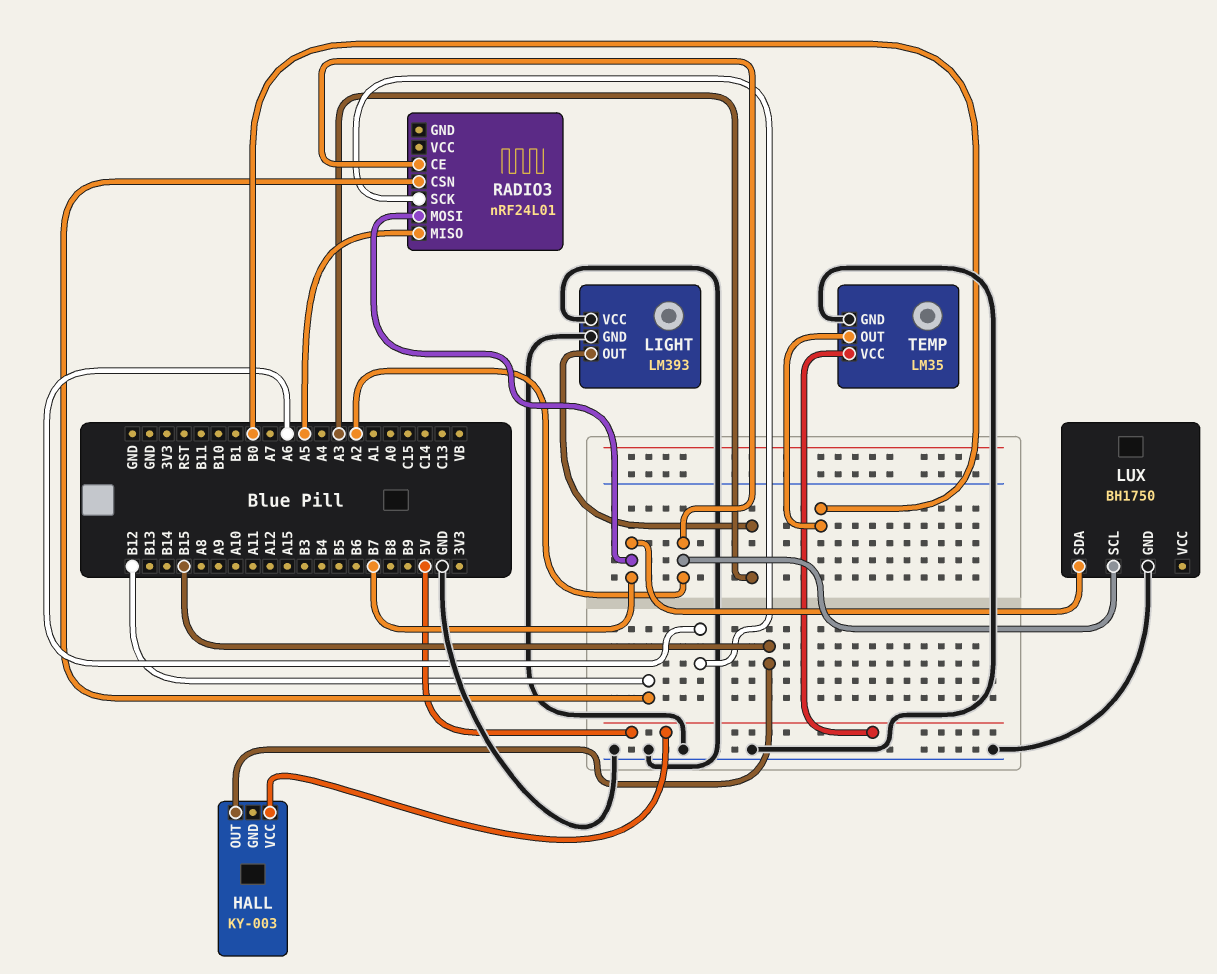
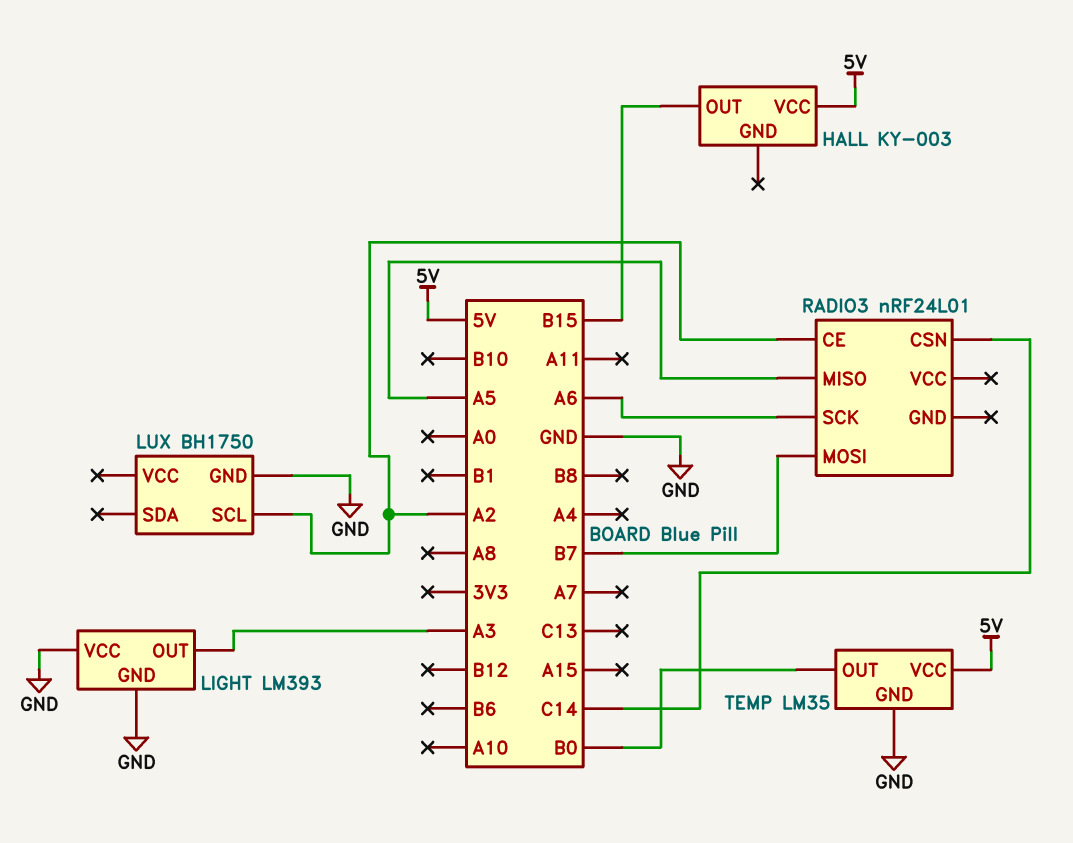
LUX pin SDA: B7 -> none
RADIO3 pin CSN: B12 -> C14

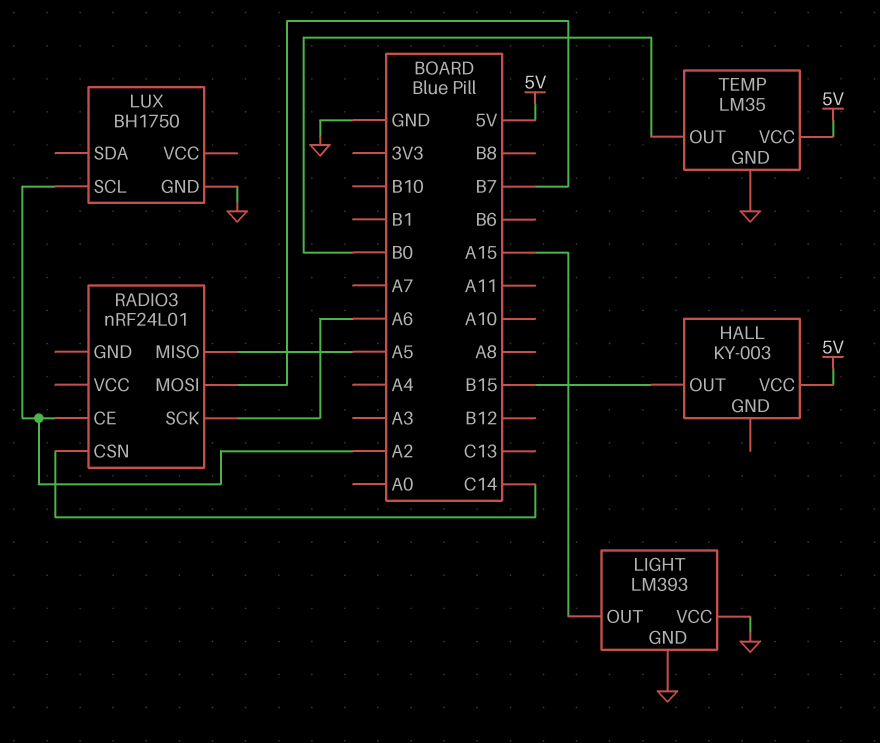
LIGHT pin OUT: A3 -> A15

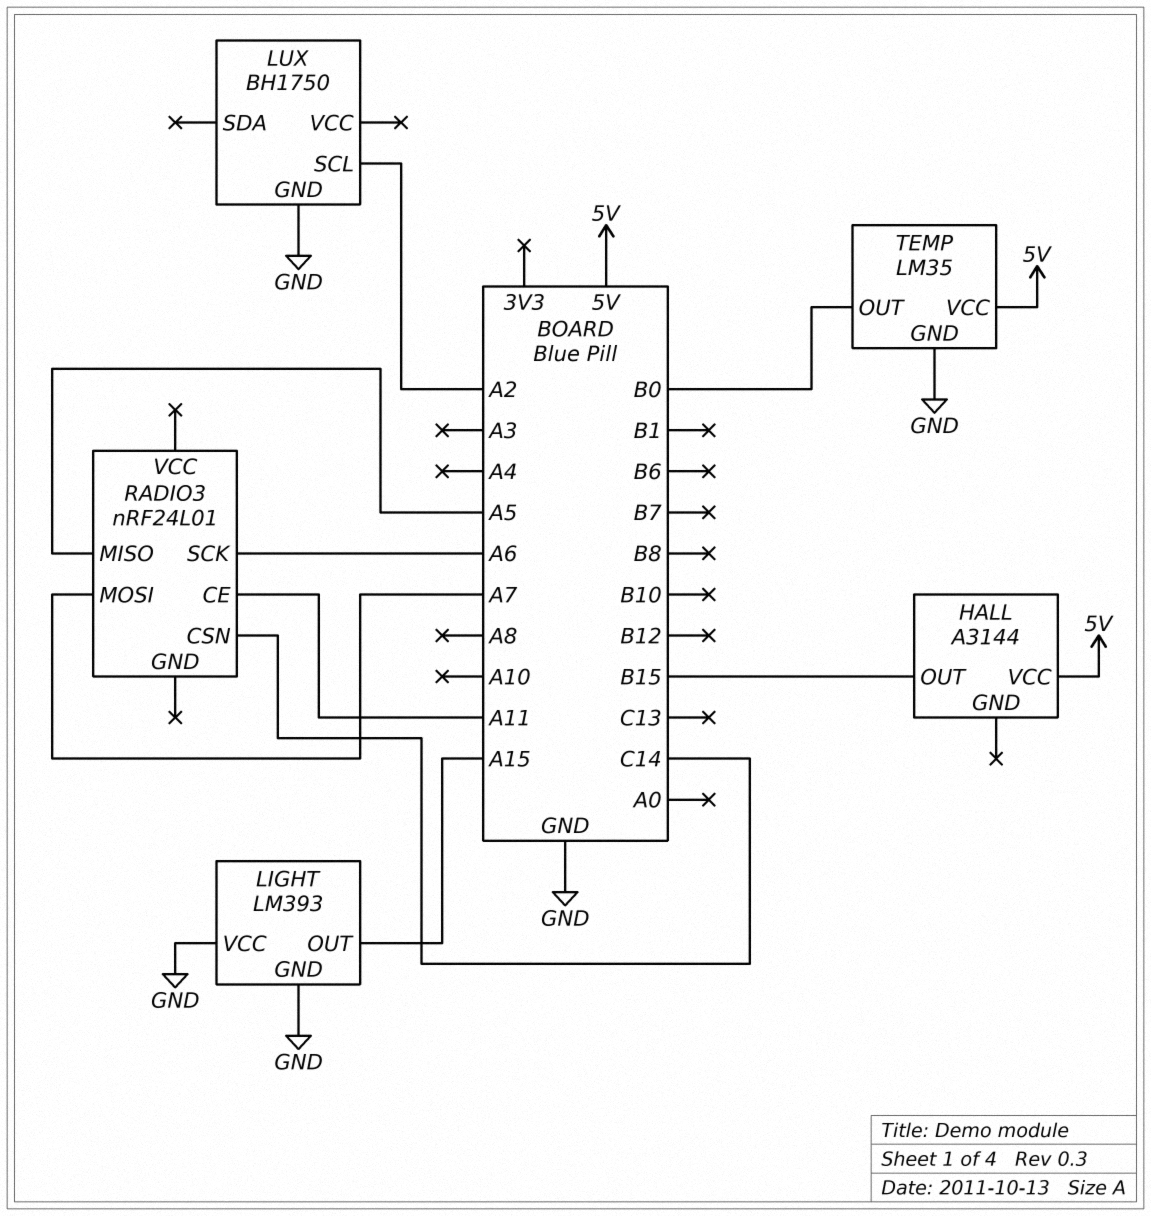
HALL: KY-003 -> A3144
RADIO3 pin CE: A2 -> A11
RADIO3 pin MOSI: B7 -> A7

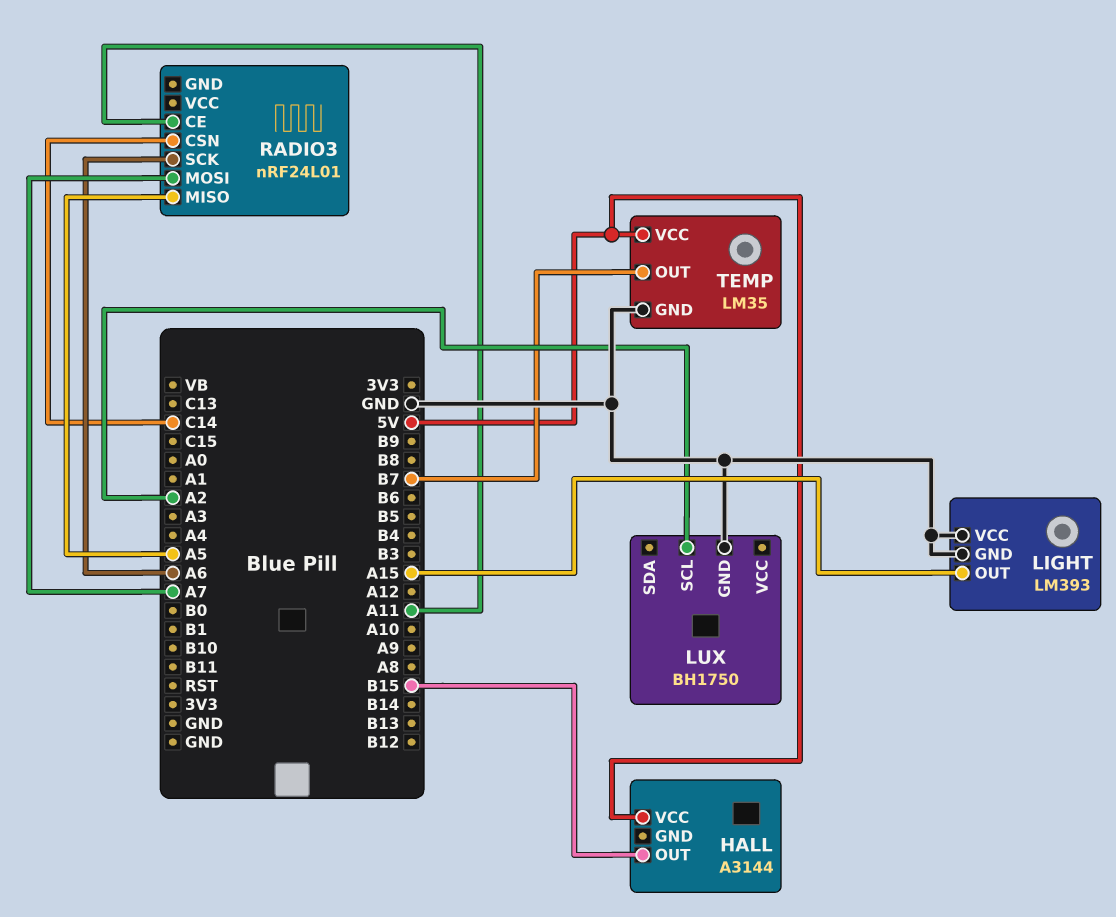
TEMP pin OUT: B0 -> B7

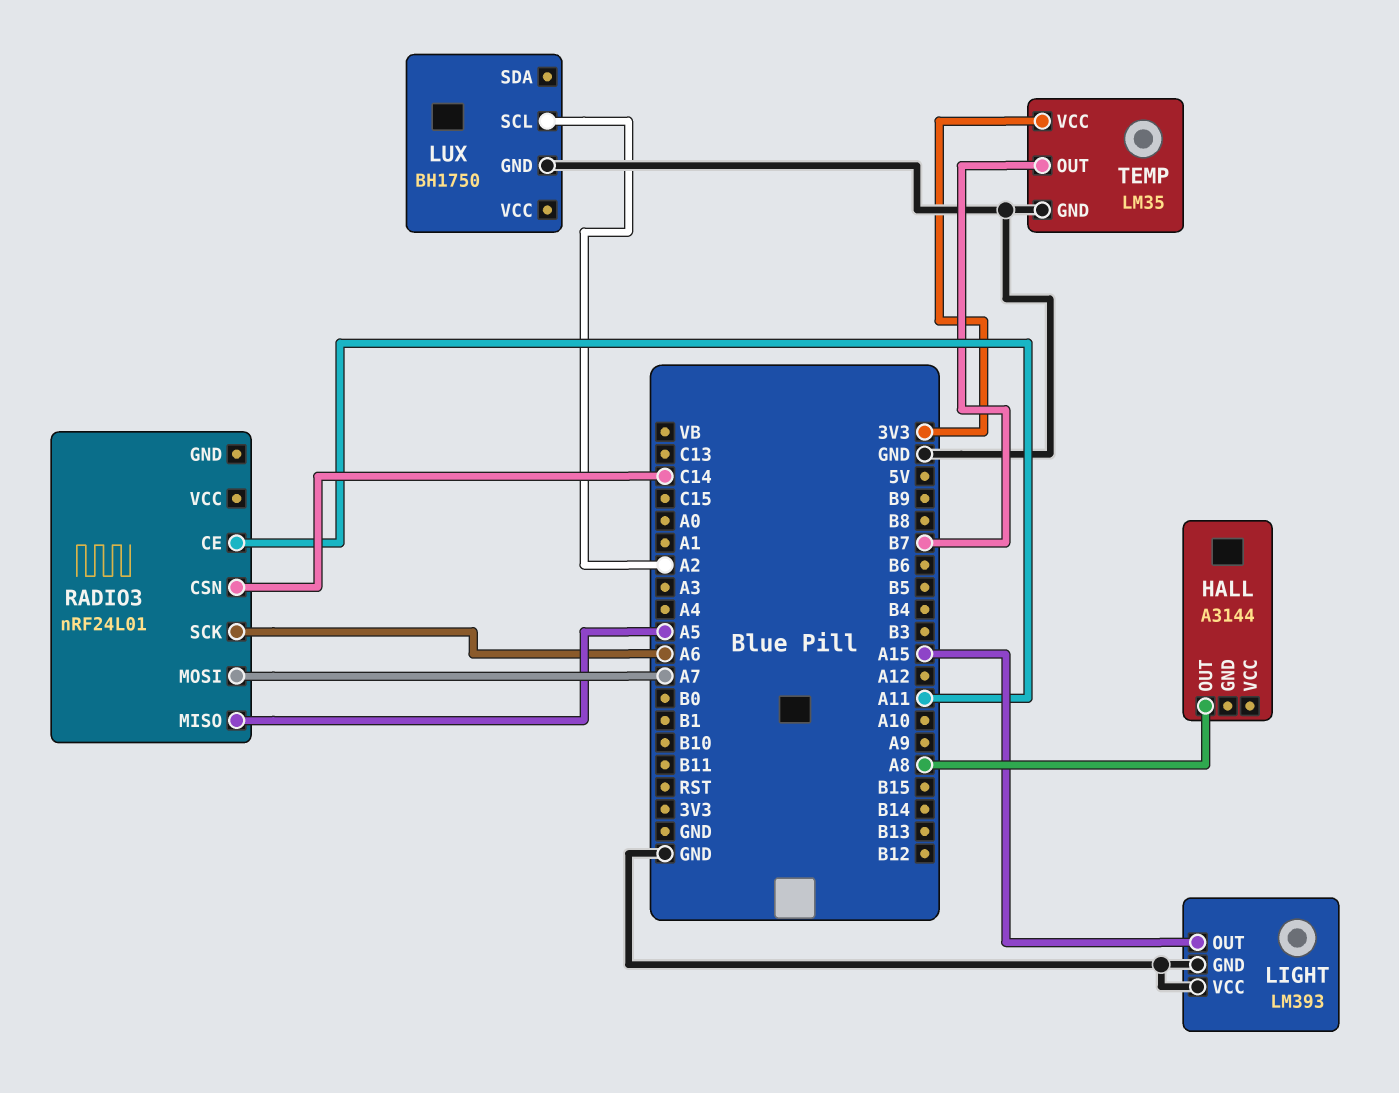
HALL pin OUT: B15 -> A8
HALL pin VCC: 5V -> none
TEMP pin VCC: 5V -> 3V3

